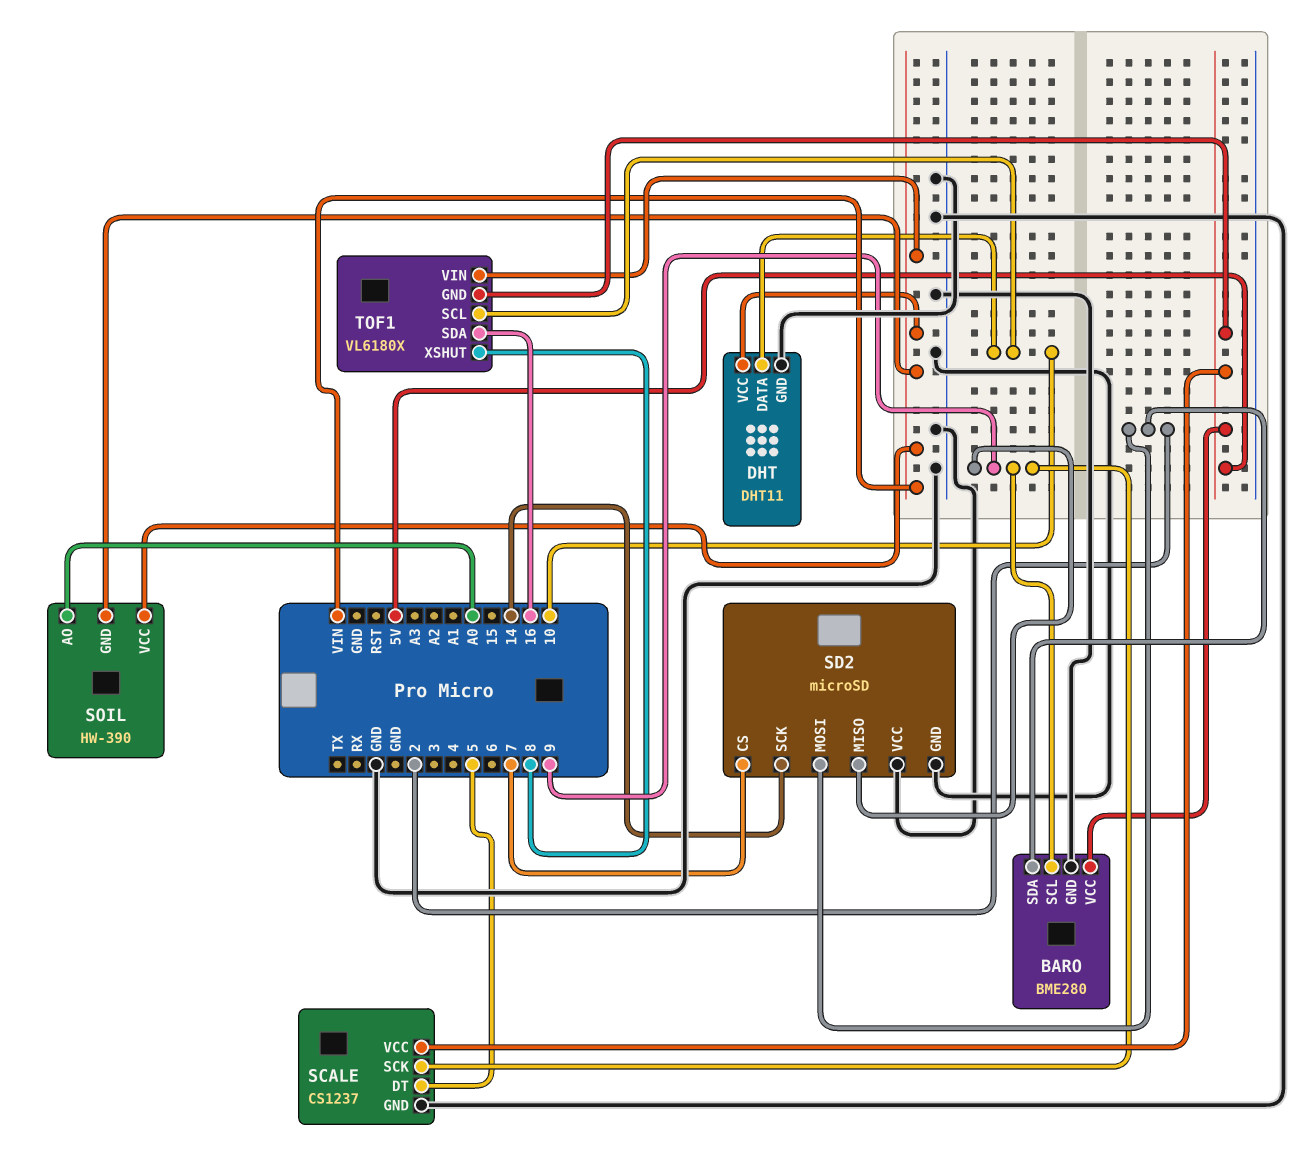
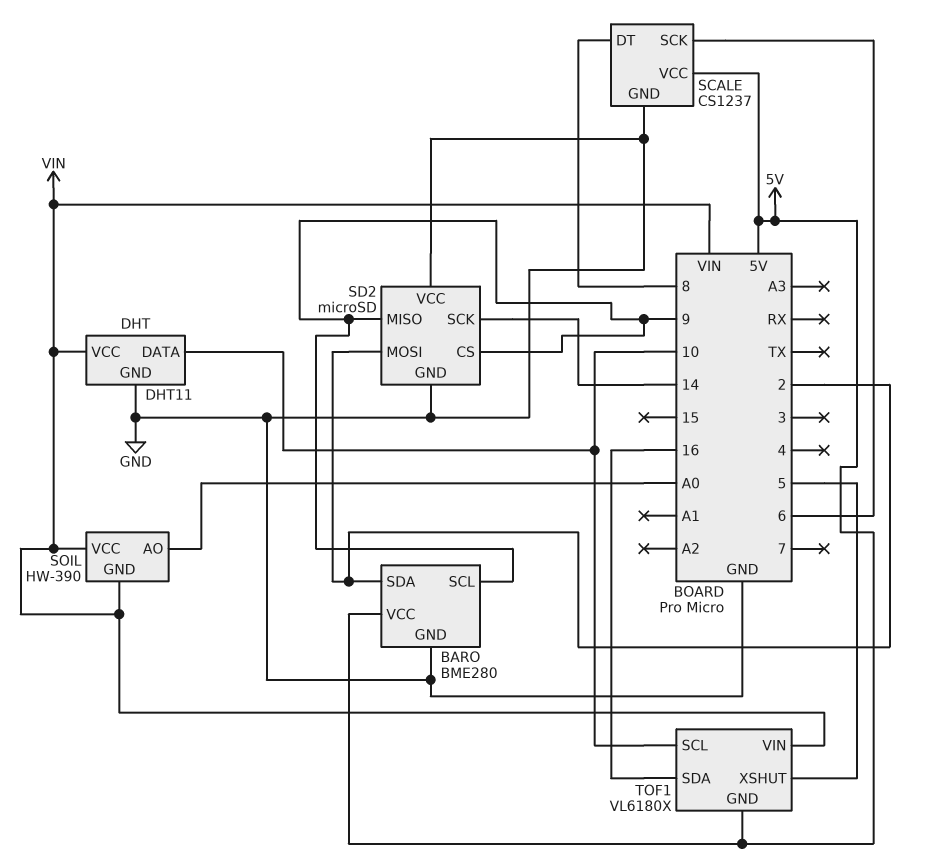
SCALE pin DT: 5 -> 8
SCALE pin SCK: 9 -> 6
SD2 pin CS: 7 -> 9
TOF1 pin XSHUT: 8 -> 5

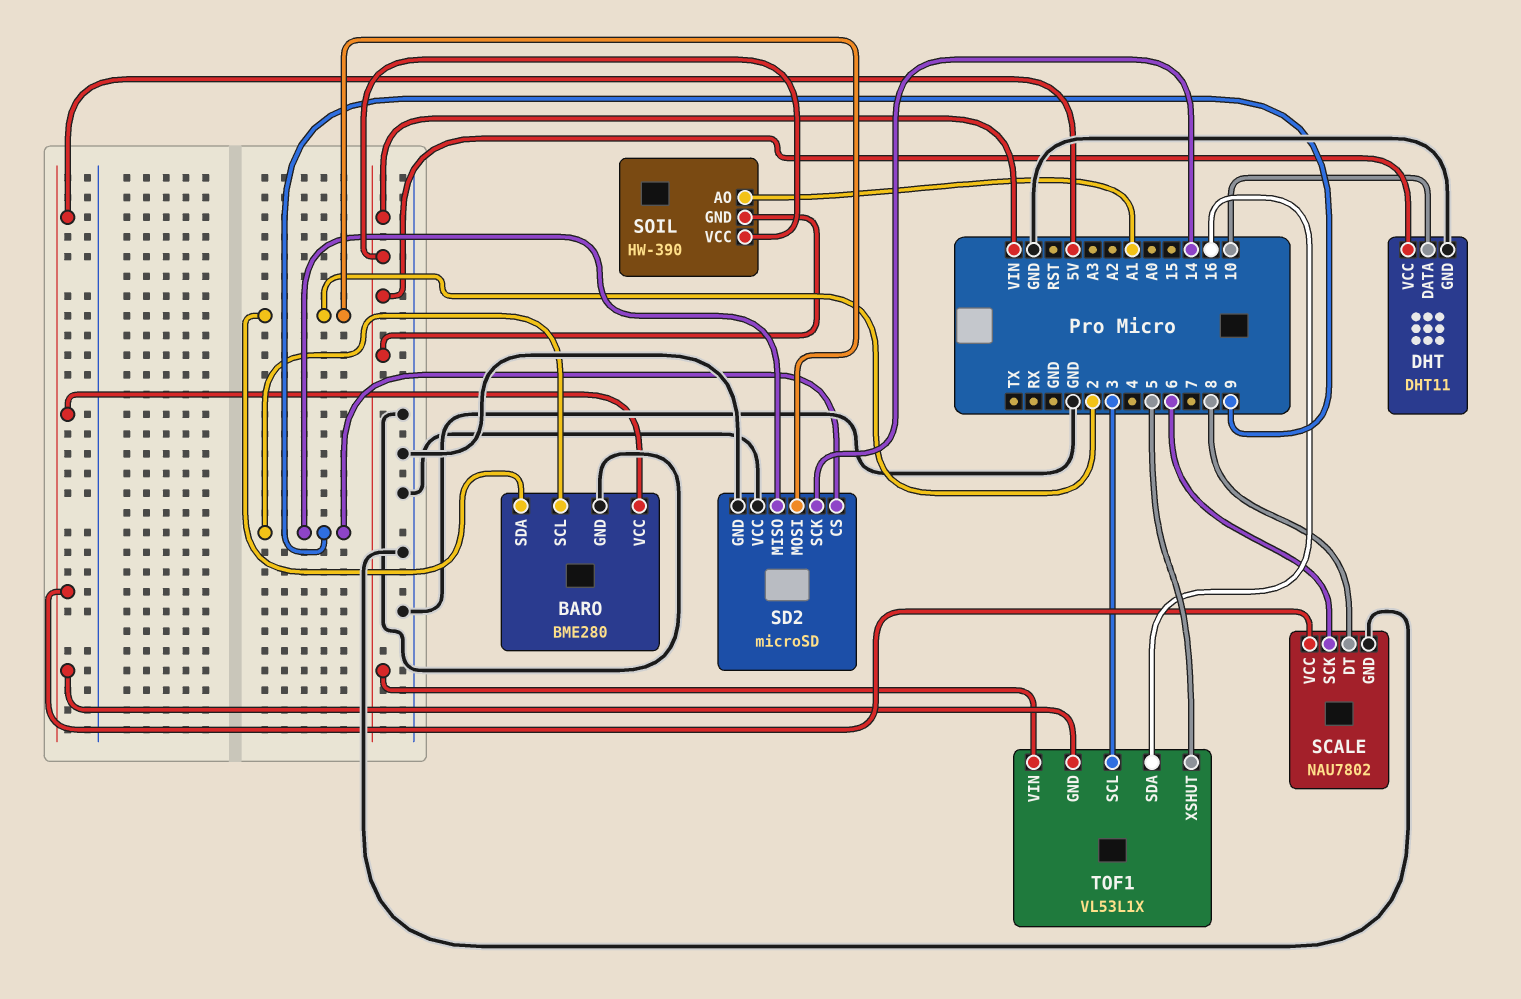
SCALE: CS1237 -> NAU7802
SOIL pin AO: A0 -> A1
TOF1: VL6180X -> VL53L1X
TOF1 pin SCL: 10 -> 3

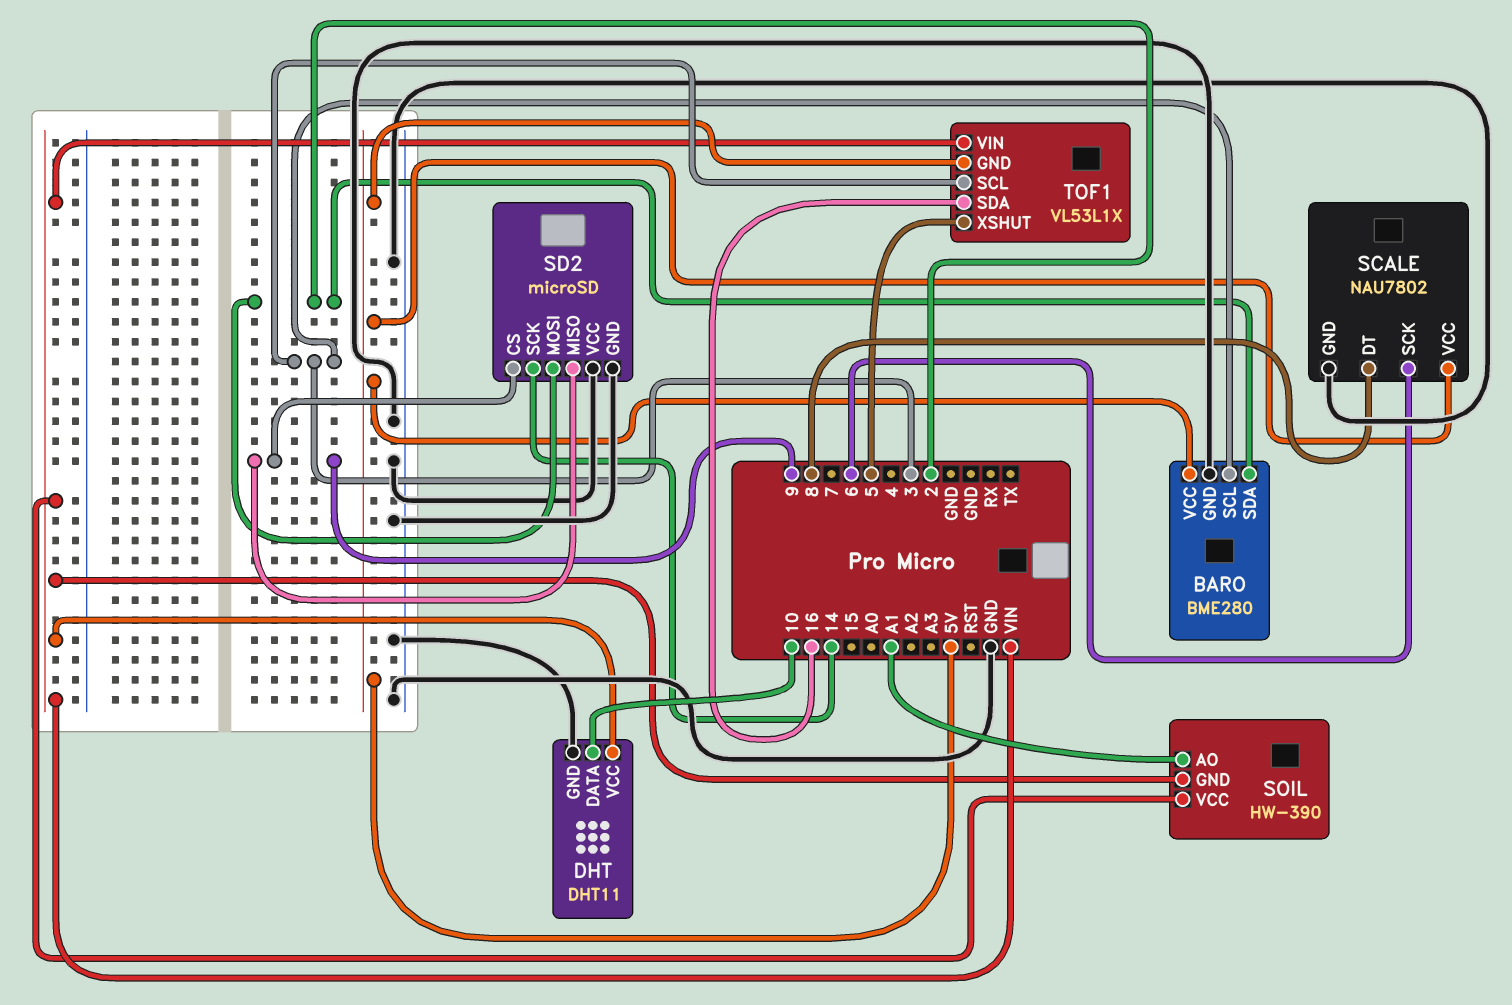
BARO pin SCL: 9 -> 3

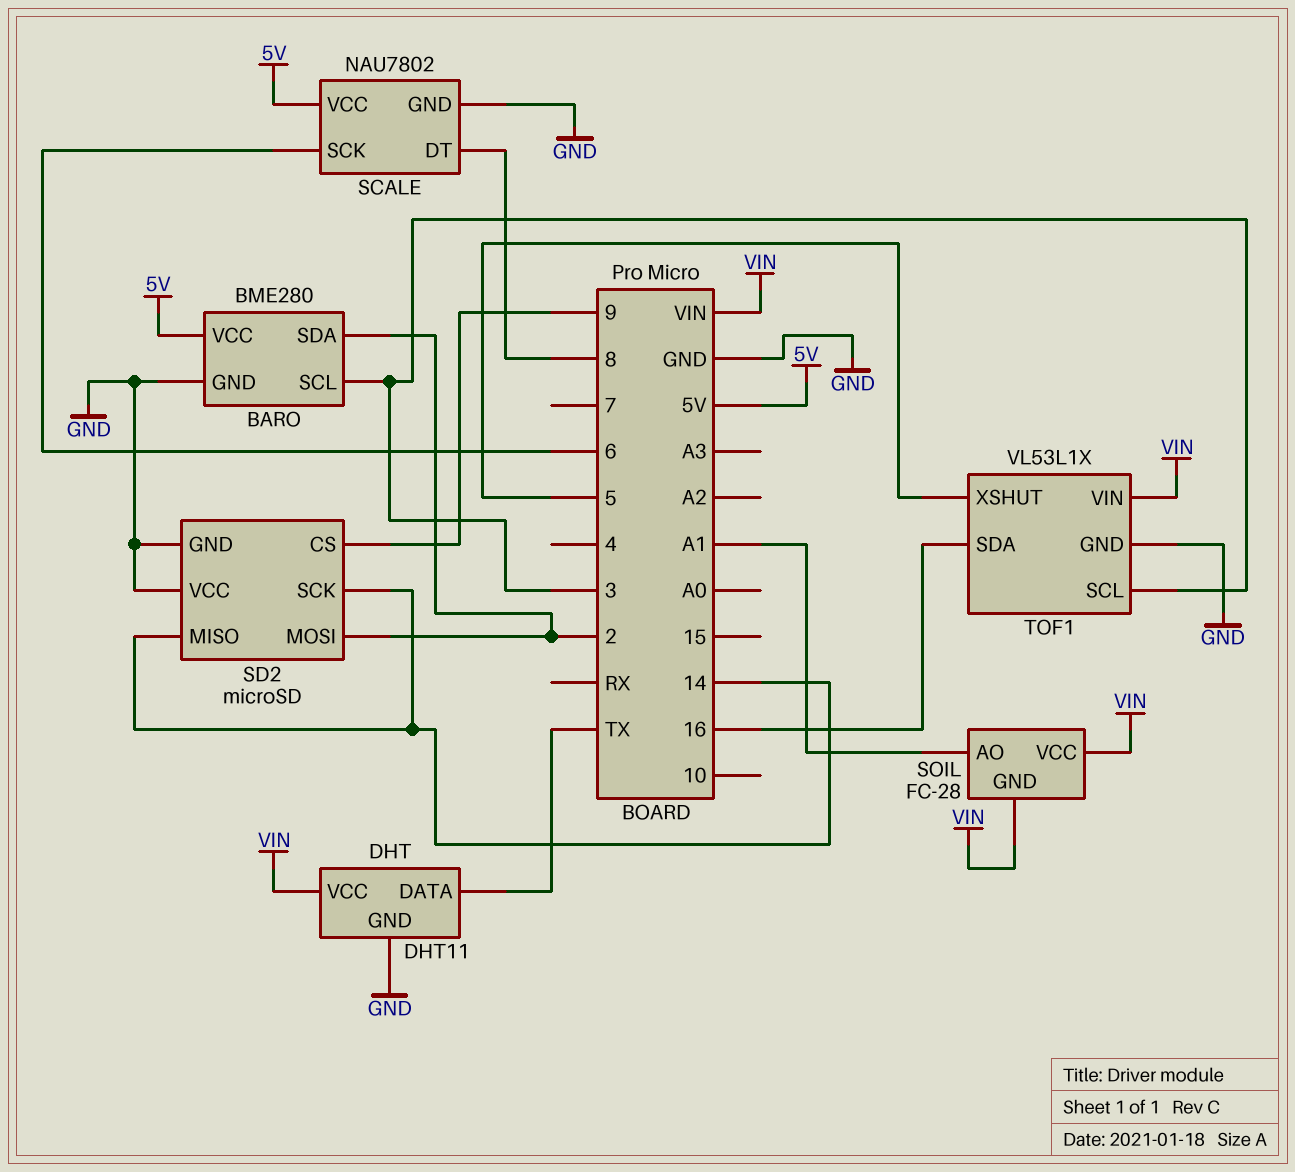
DHT pin DATA: 10 -> TX
SD2 pin MISO: 9 -> 14
SOIL: HW-390 -> FC-28
TOF1 pin GND: 5V -> GND

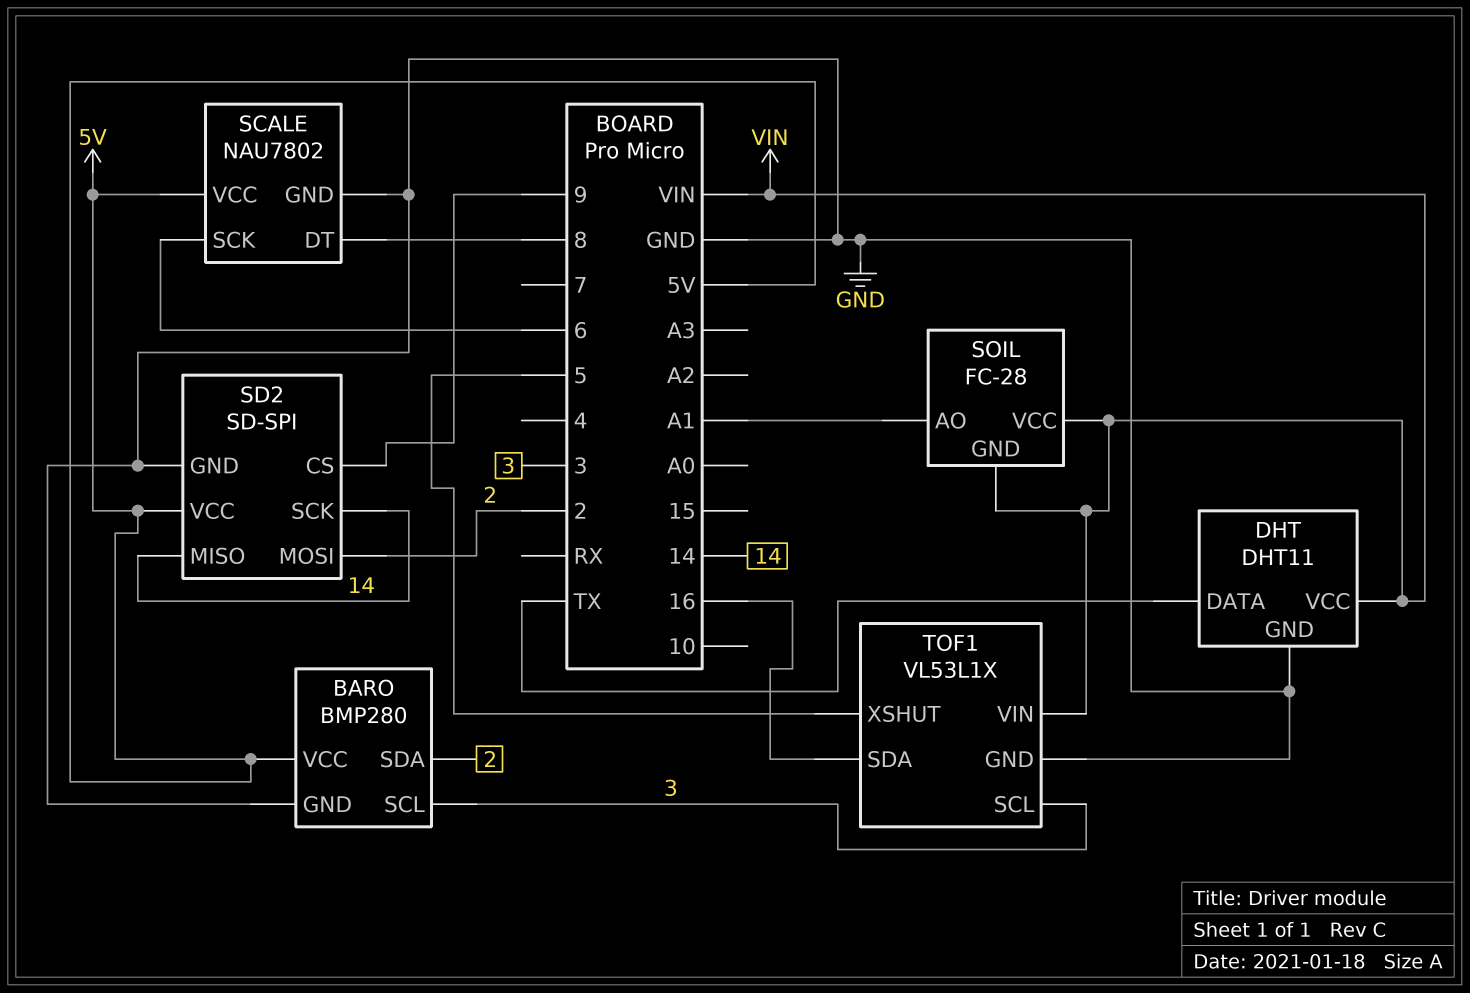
BARO: BME280 -> BMP280
SD2: microSD -> SD-SPI
SD2 pin VCC: GND -> 5V

